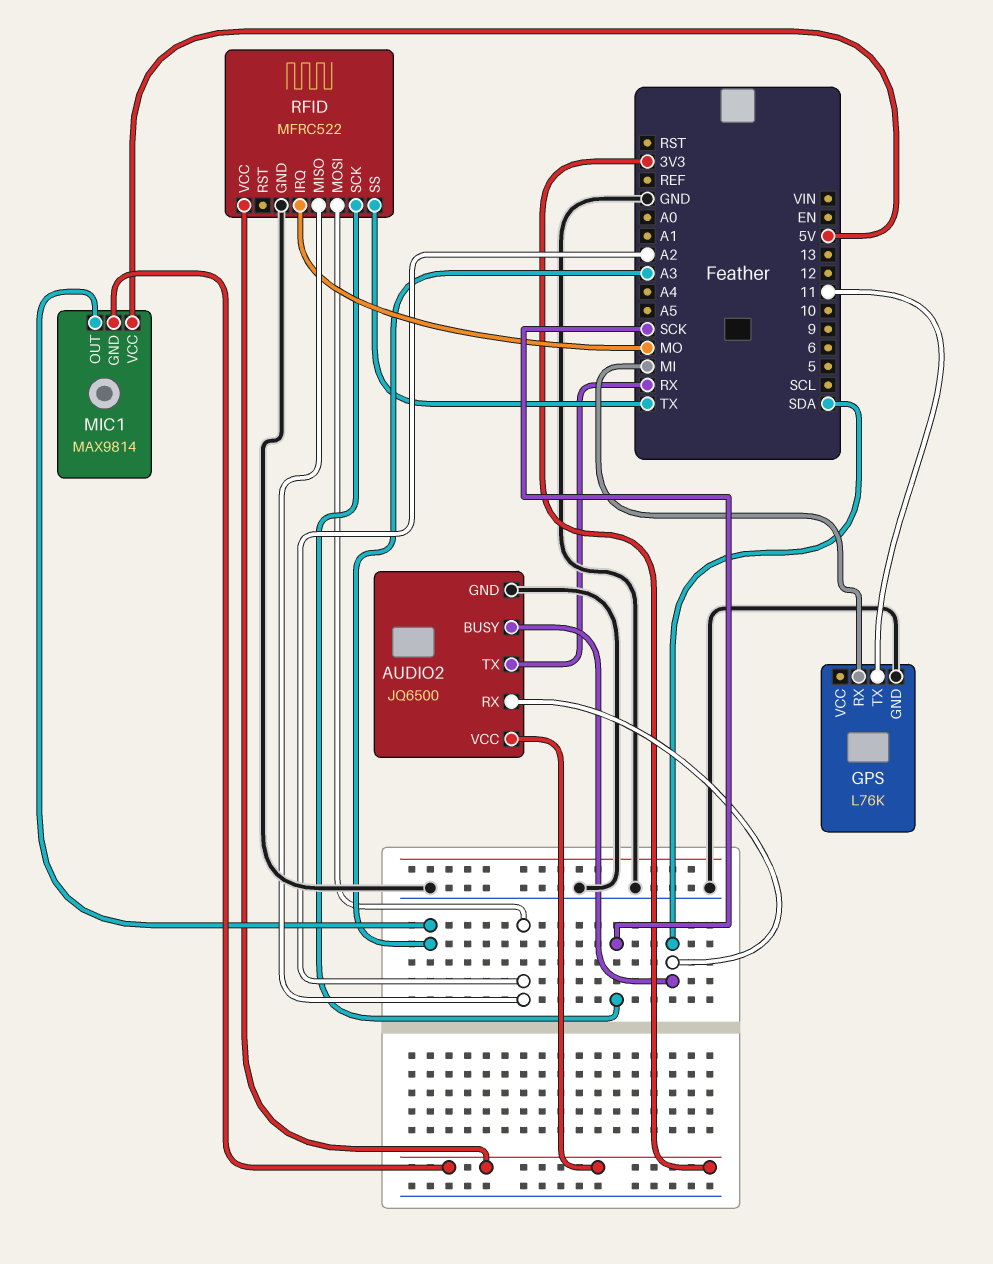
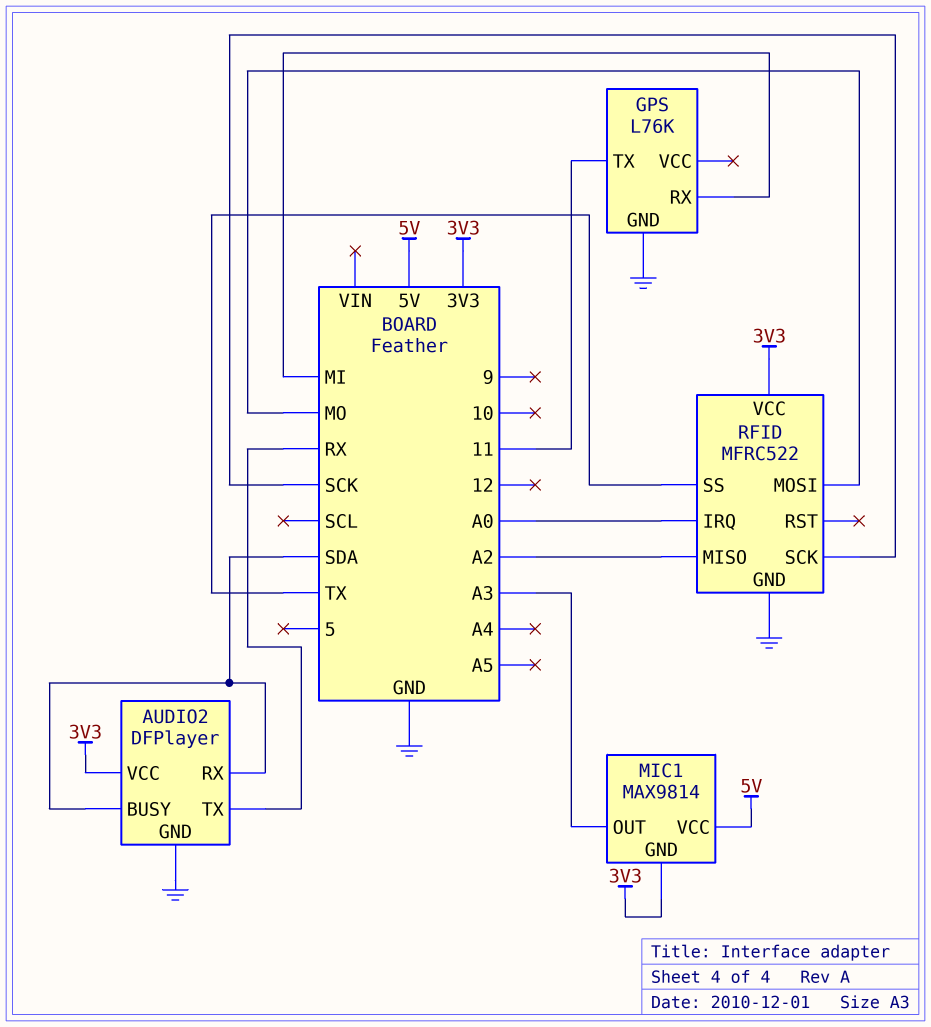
AUDIO2: JQ6500 -> DFPlayer
RFID pin IRQ: MO -> A0
RFID pin MOSI: A2 -> MO

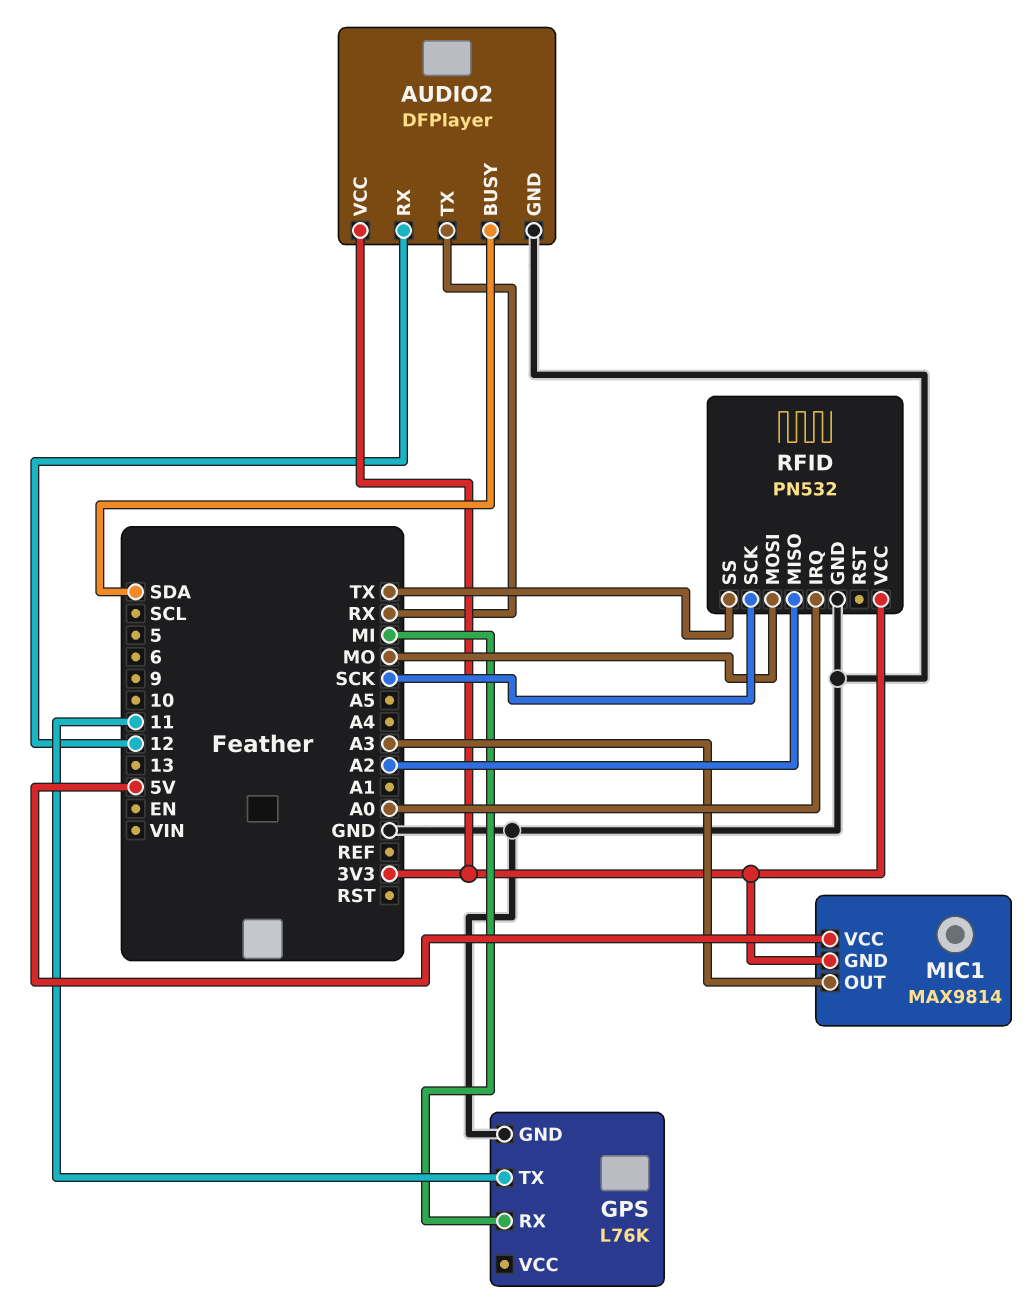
AUDIO2 pin RX: SDA -> 12
RFID: MFRC522 -> PN532

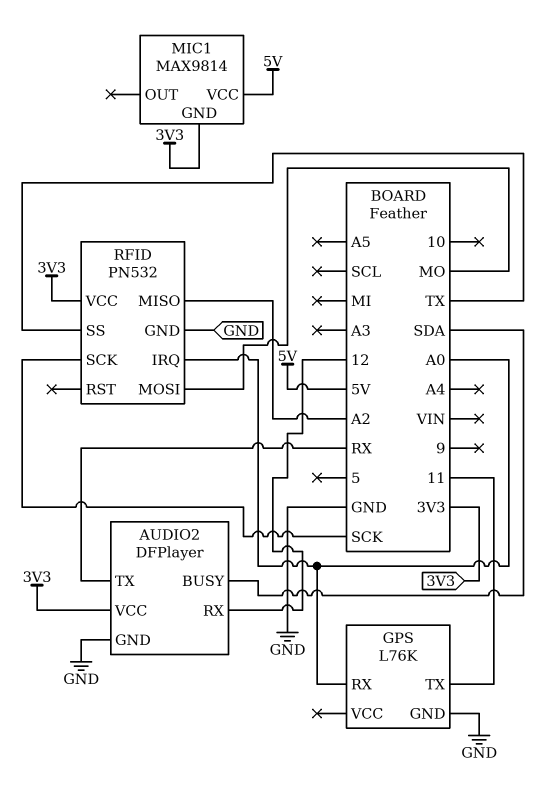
GPS pin RX: MI -> A0
MIC1 pin OUT: A3 -> none

